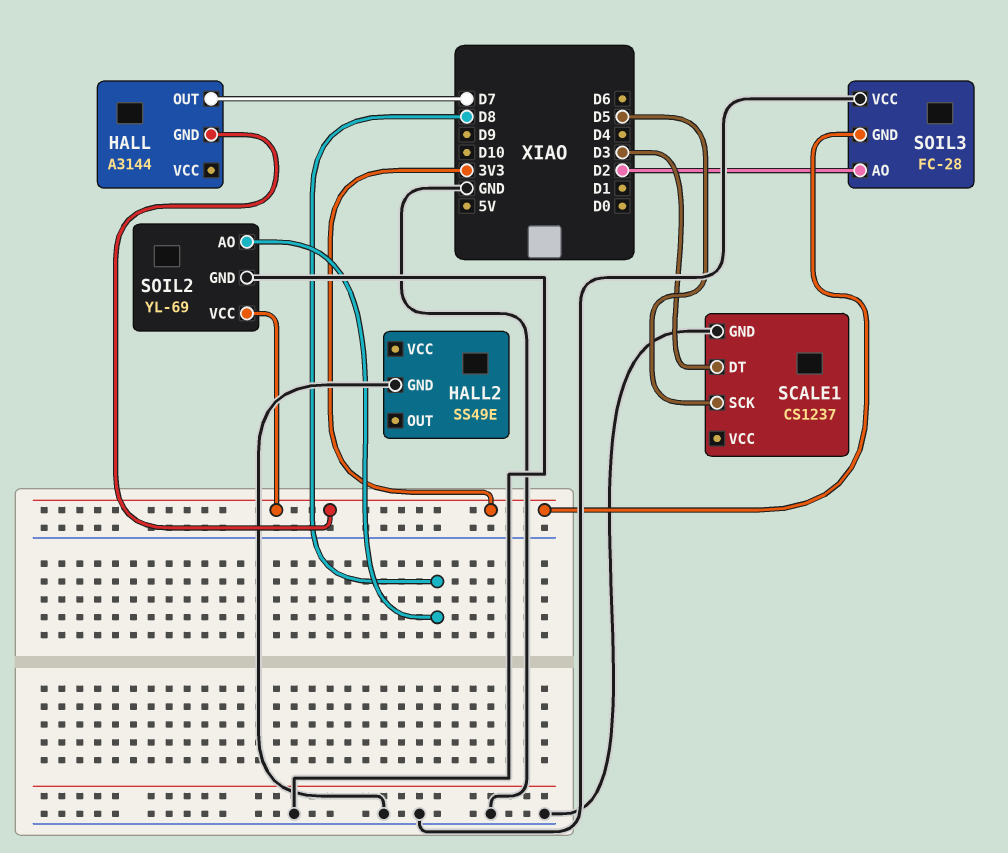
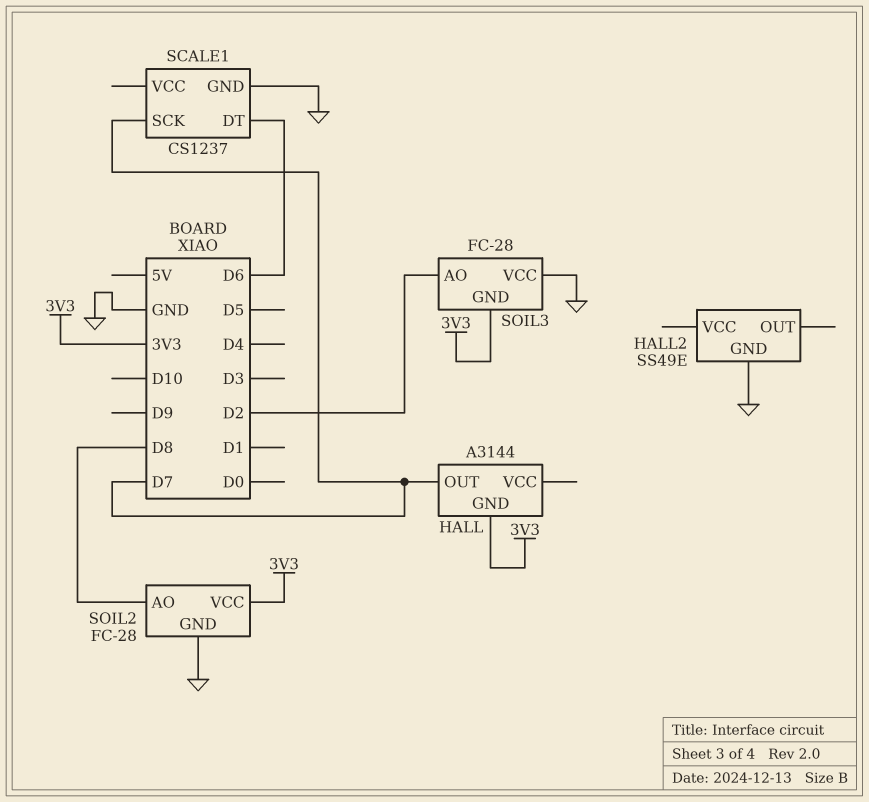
SCALE1 pin DT: D3 -> D6
SCALE1 pin SCK: D5 -> D7
SOIL2: YL-69 -> FC-28

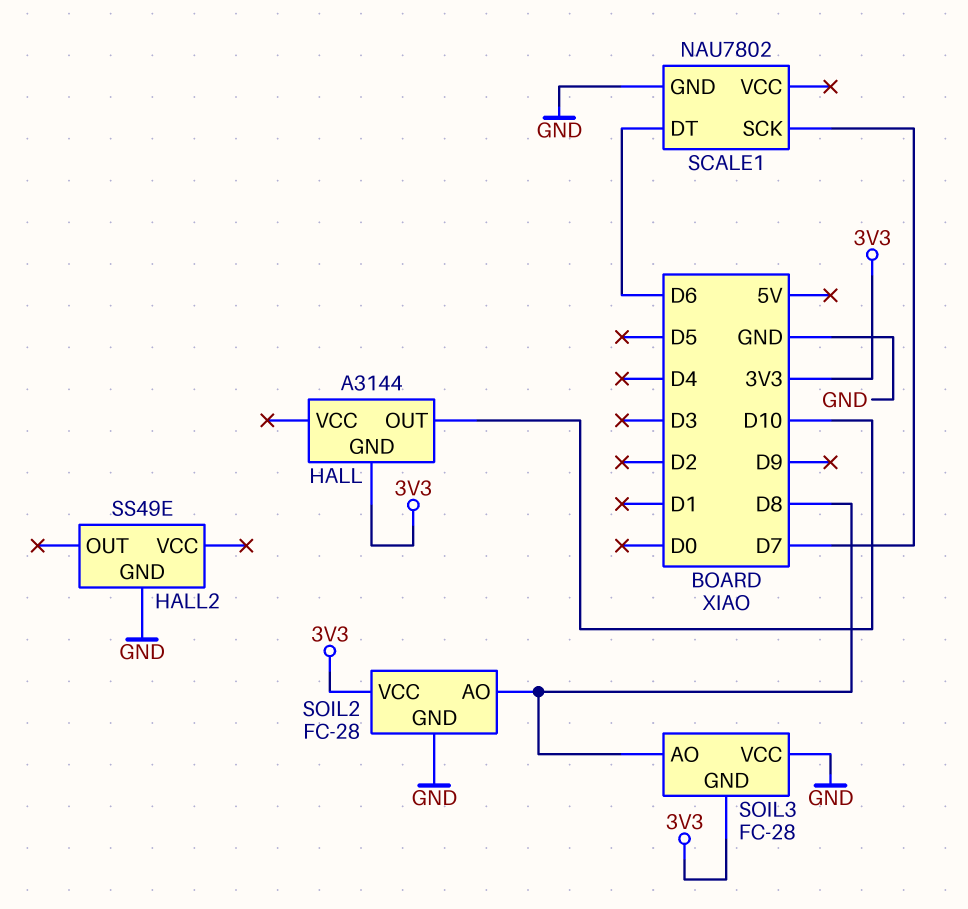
HALL pin OUT: D7 -> D10
SCALE1: CS1237 -> NAU7802
SOIL3 pin AO: D2 -> D8

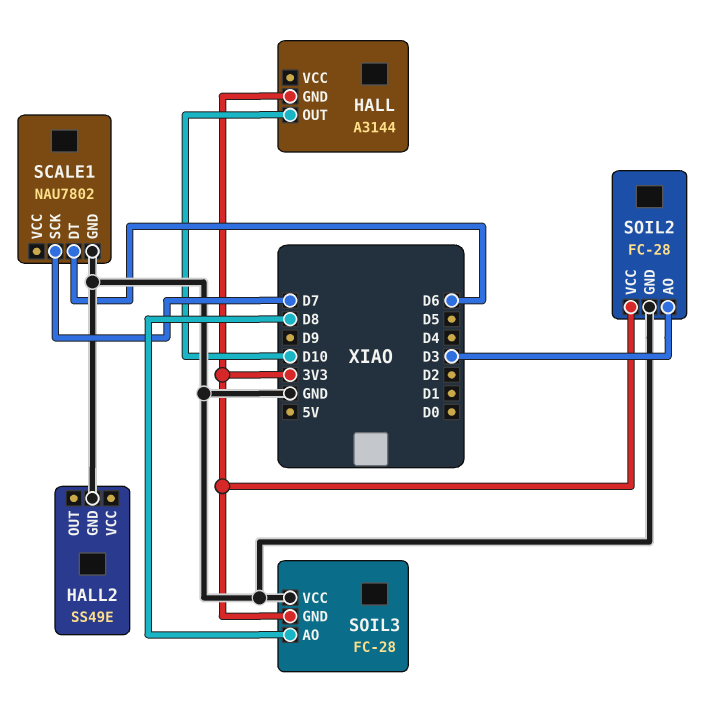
SOIL2 pin AO: D8 -> D3

